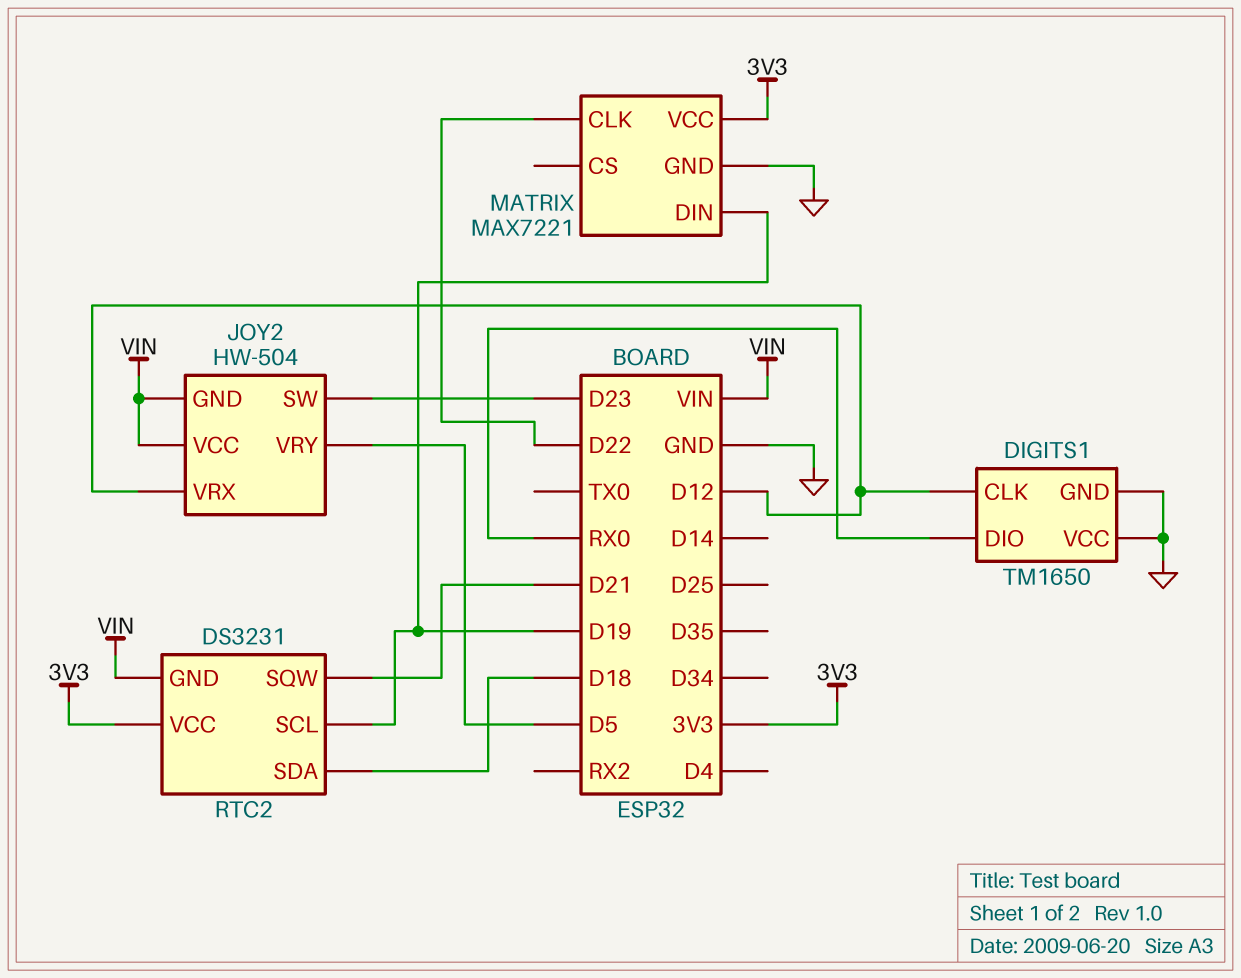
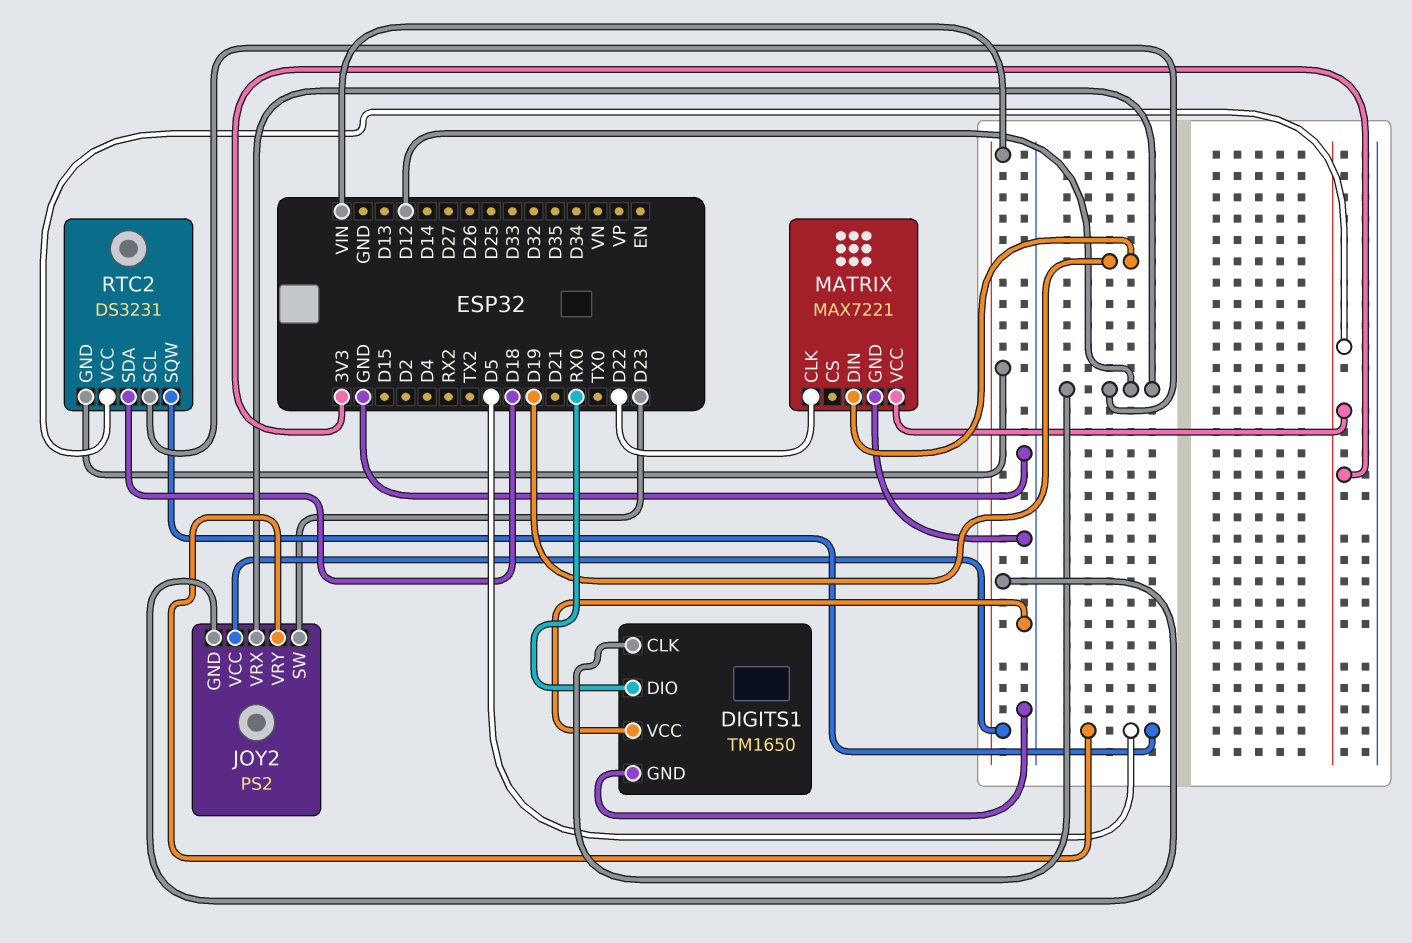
JOY2: HW-504 -> PS2
RTC2 pin SCL: D19 -> D12
RTC2 pin SQW: D21 -> D5

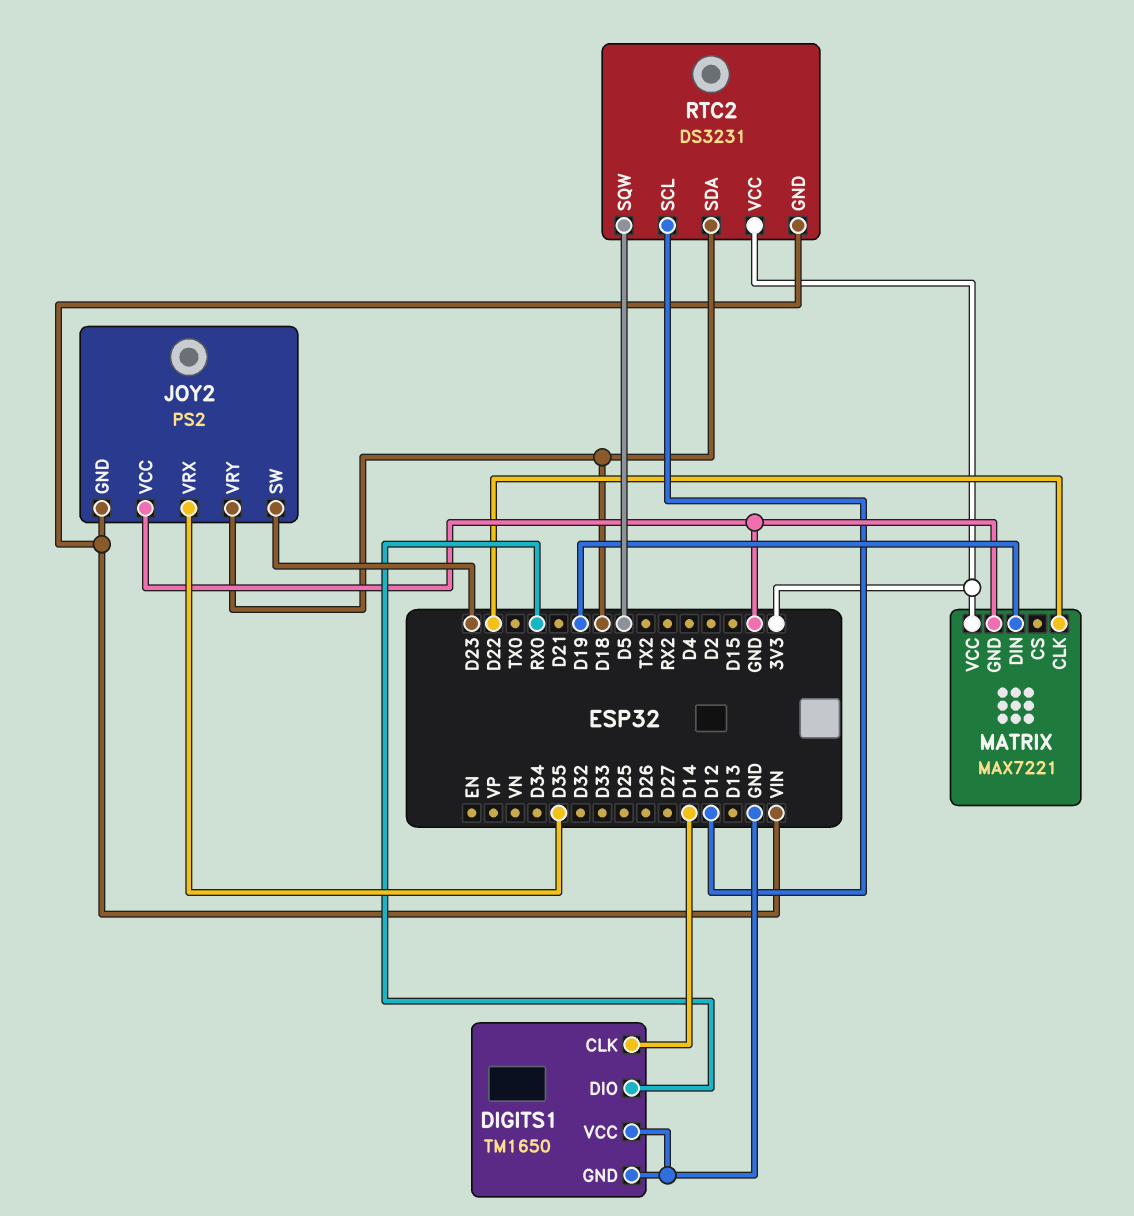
DIGITS1 pin CLK: D12 -> D14
JOY2 pin VCC: VIN -> GND
JOY2 pin VRX: D12 -> D35
JOY2 pin VRY: D5 -> D18

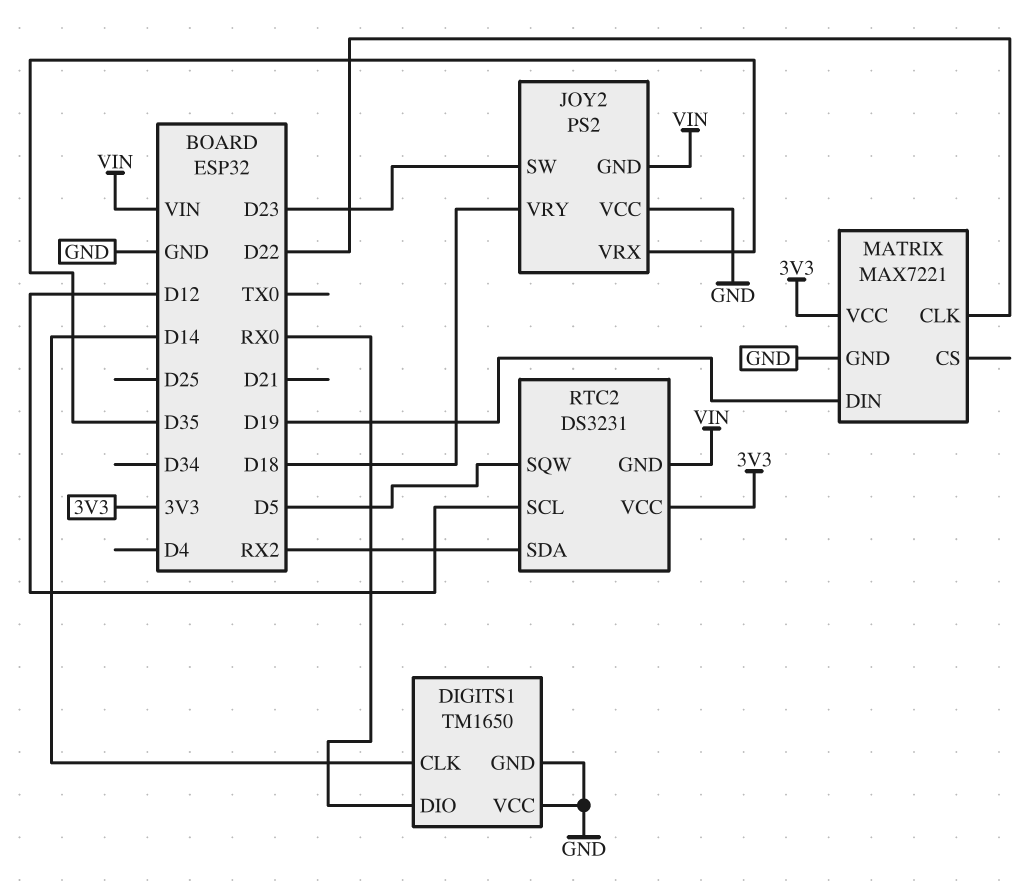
RTC2 pin SDA: D18 -> RX2

